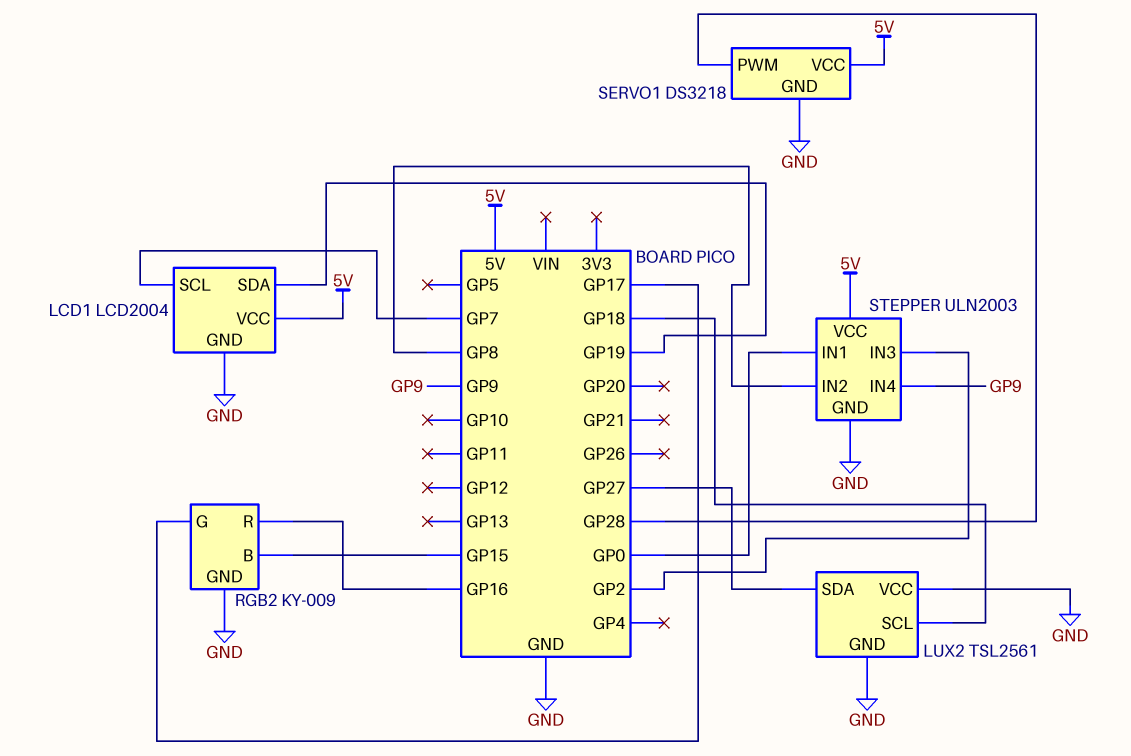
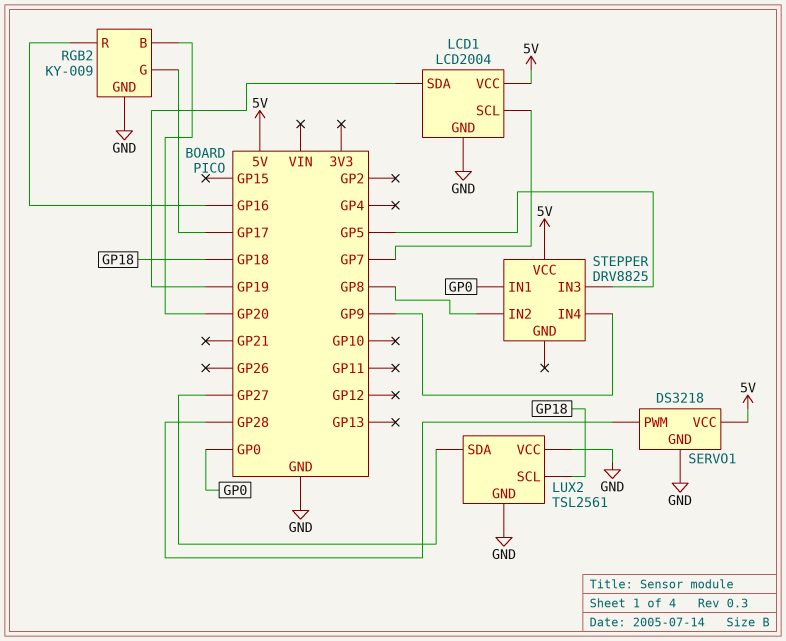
RGB2 pin B: GP15 -> GP20
STEPPER: ULN2003 -> DRV8825
STEPPER pin GND: GND -> none
STEPPER pin IN3: GP2 -> GP5

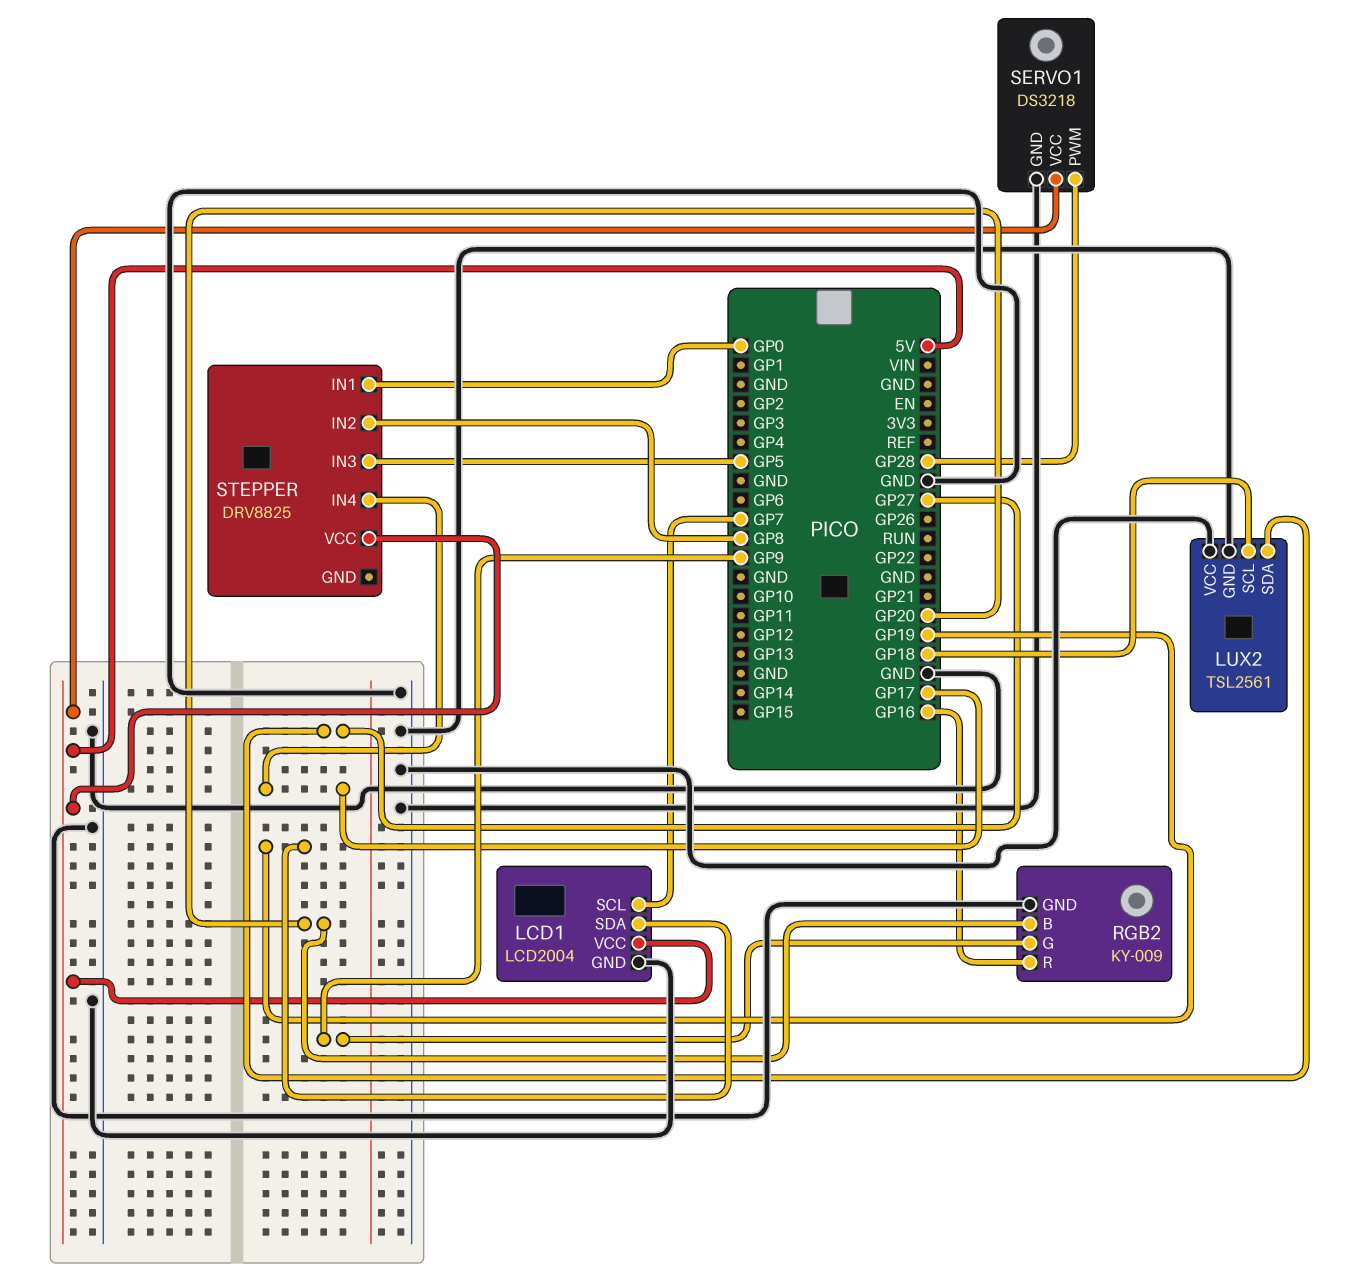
RGB2 pin G: GP17 -> GP9
STEPPER pin IN4: GP9 -> GP17

